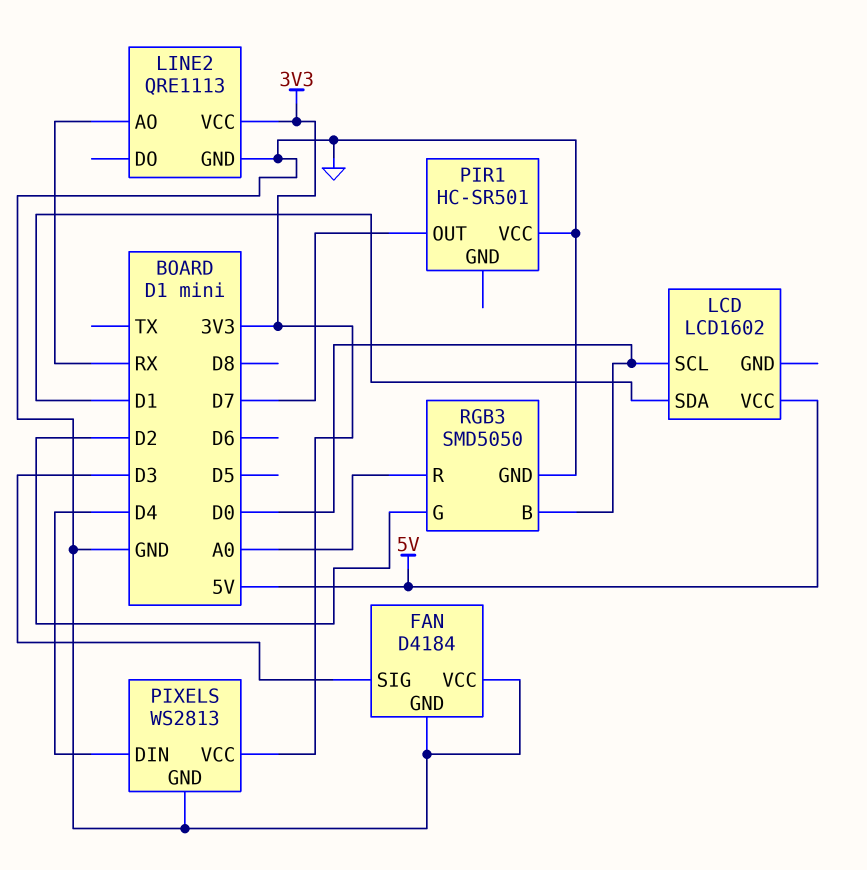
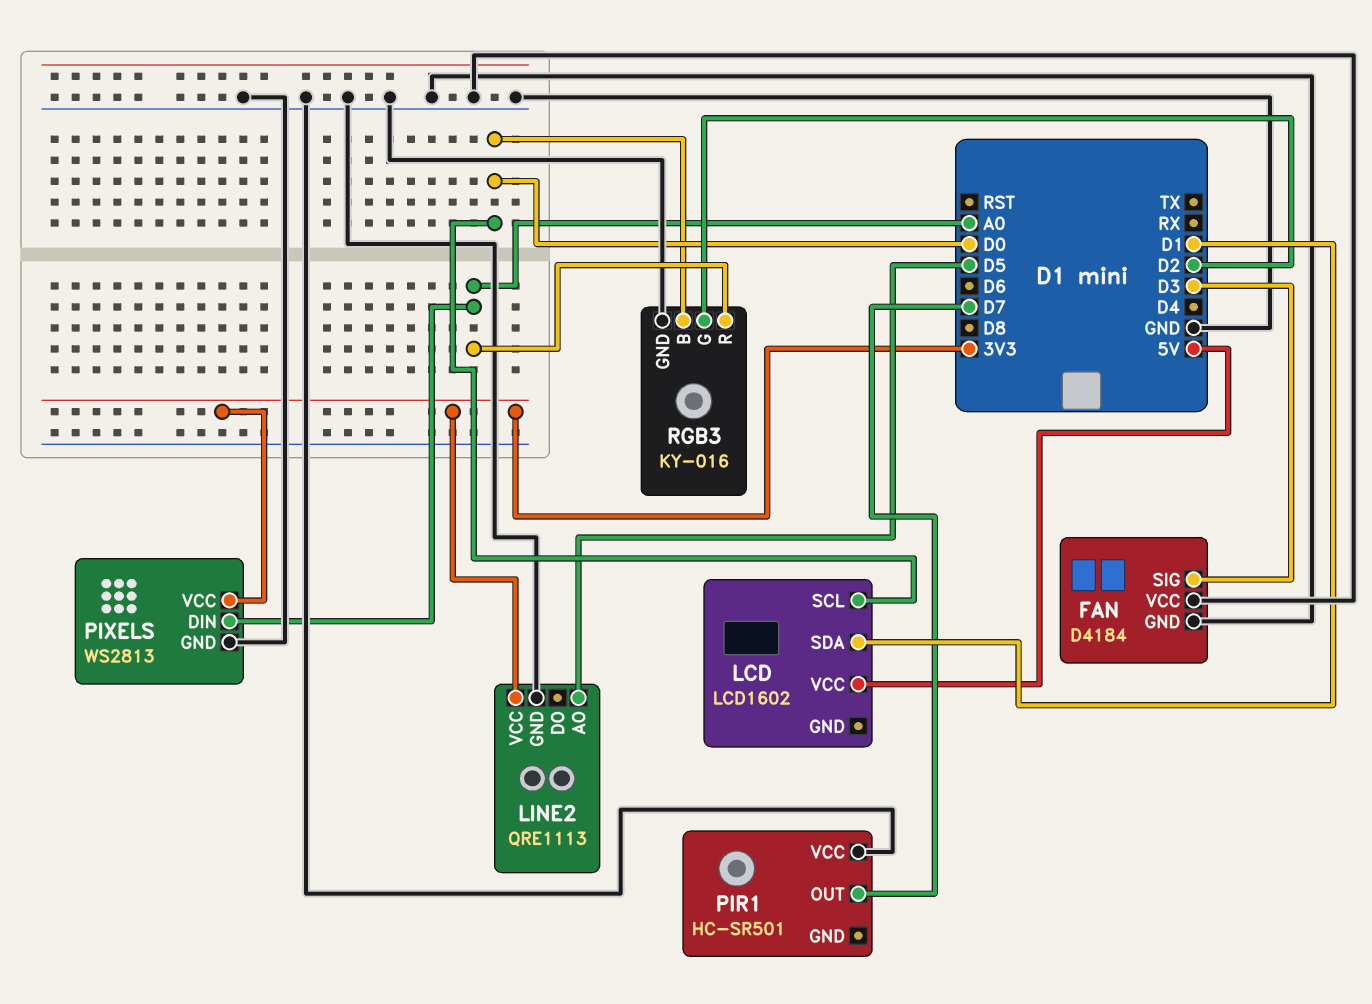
LINE2 pin AO: RX -> D5
PIXELS pin DIN: D4 -> A0
RGB3: SMD5050 -> KY-016

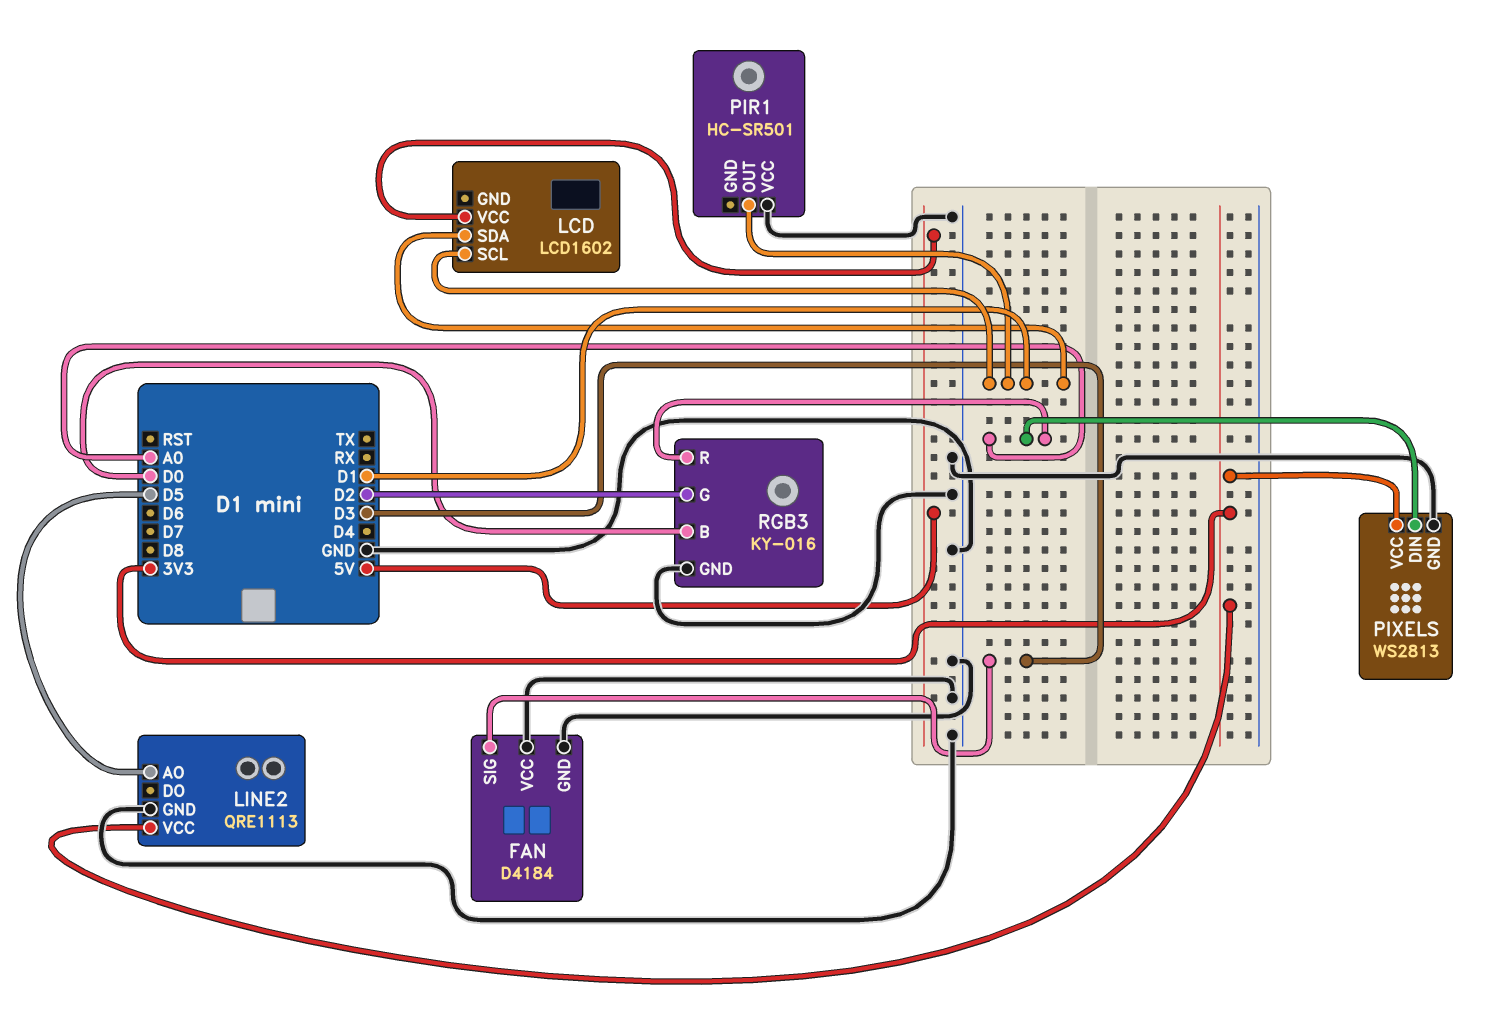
LCD pin SCL: D0 -> D1
PIR1 pin OUT: D7 -> D1

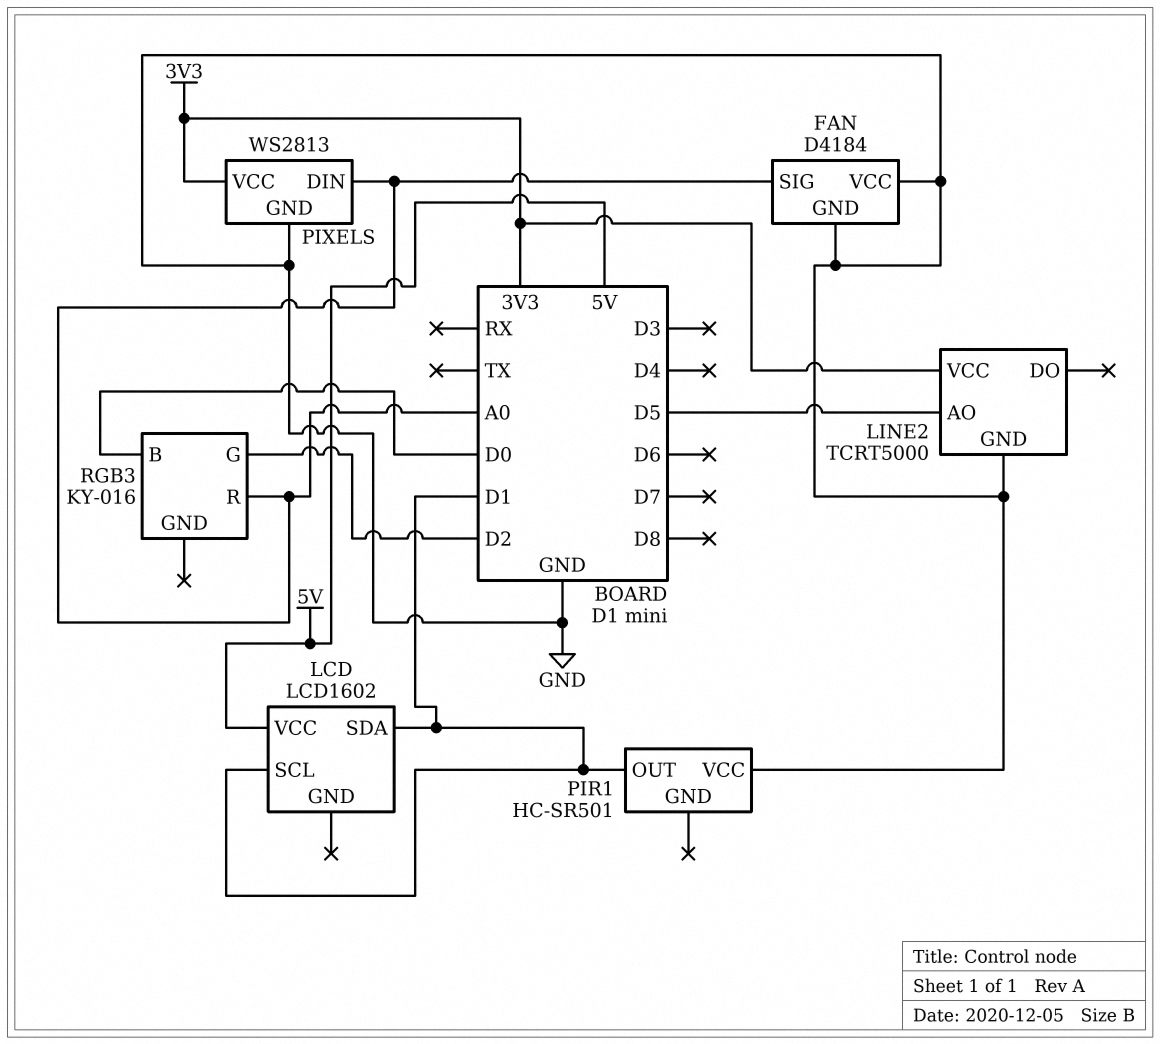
FAN pin SIG: D3 -> A0
LINE2: QRE1113 -> TCRT5000
RGB3 pin GND: GND -> none

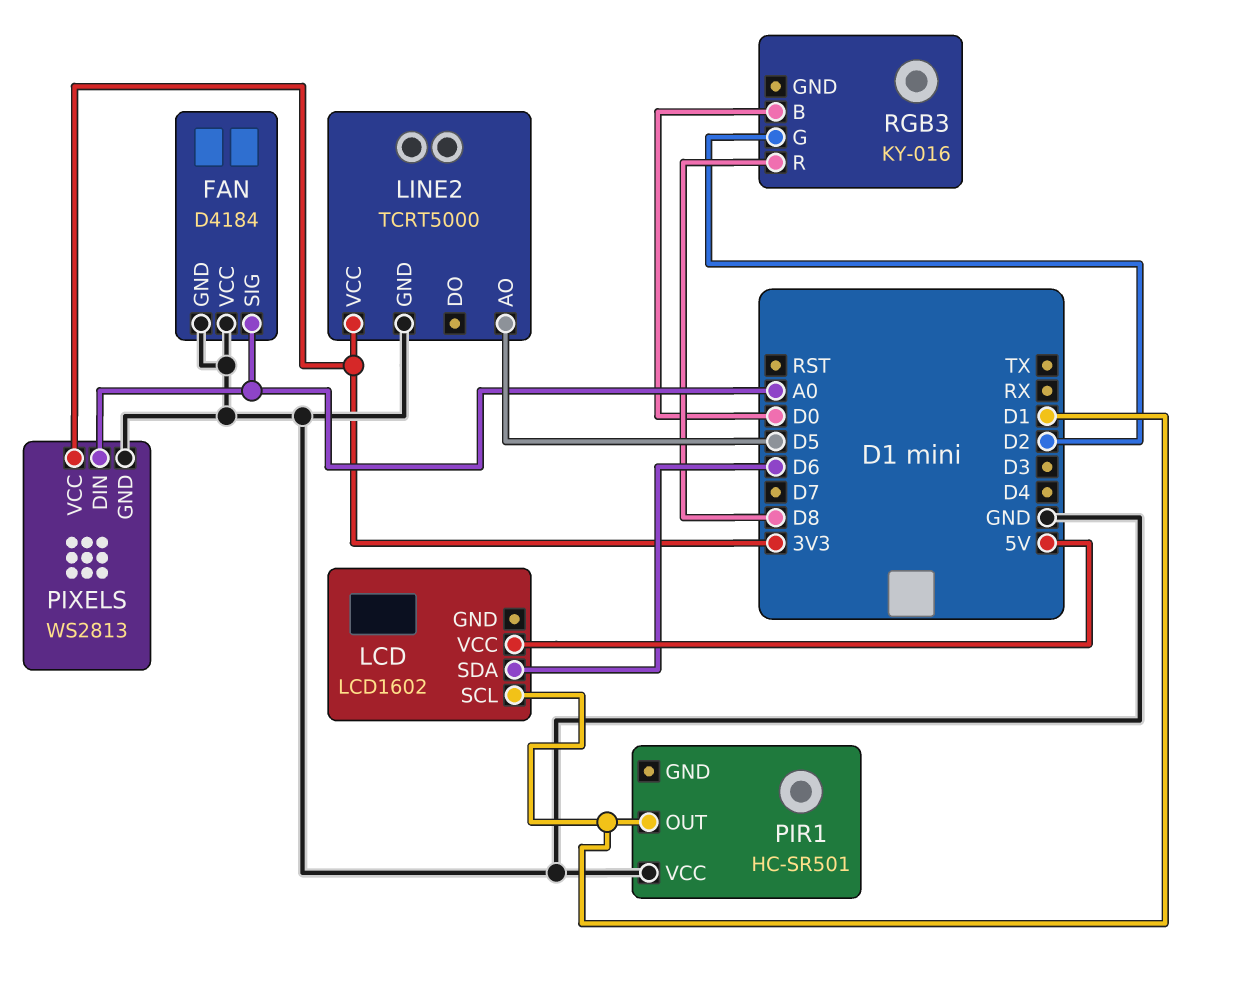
LCD pin SDA: D1 -> D6
RGB3 pin R: A0 -> D8

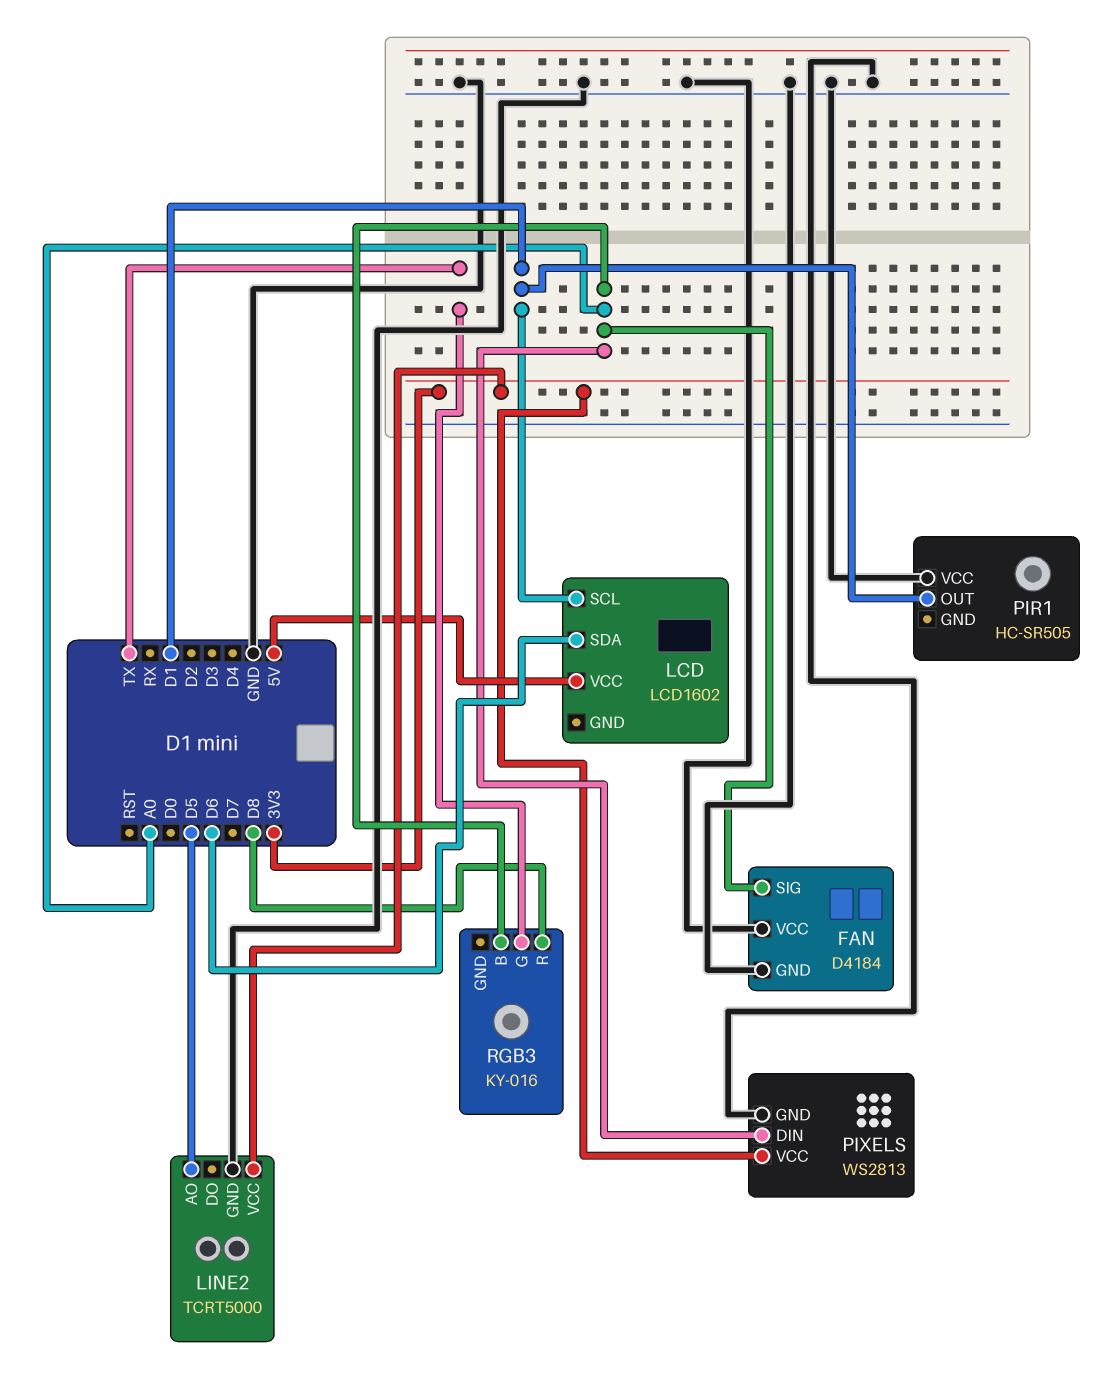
PIR1: HC-SR501 -> HC-SR505
RGB3 pin B: D0 -> A0
RGB3 pin G: D2 -> TX

